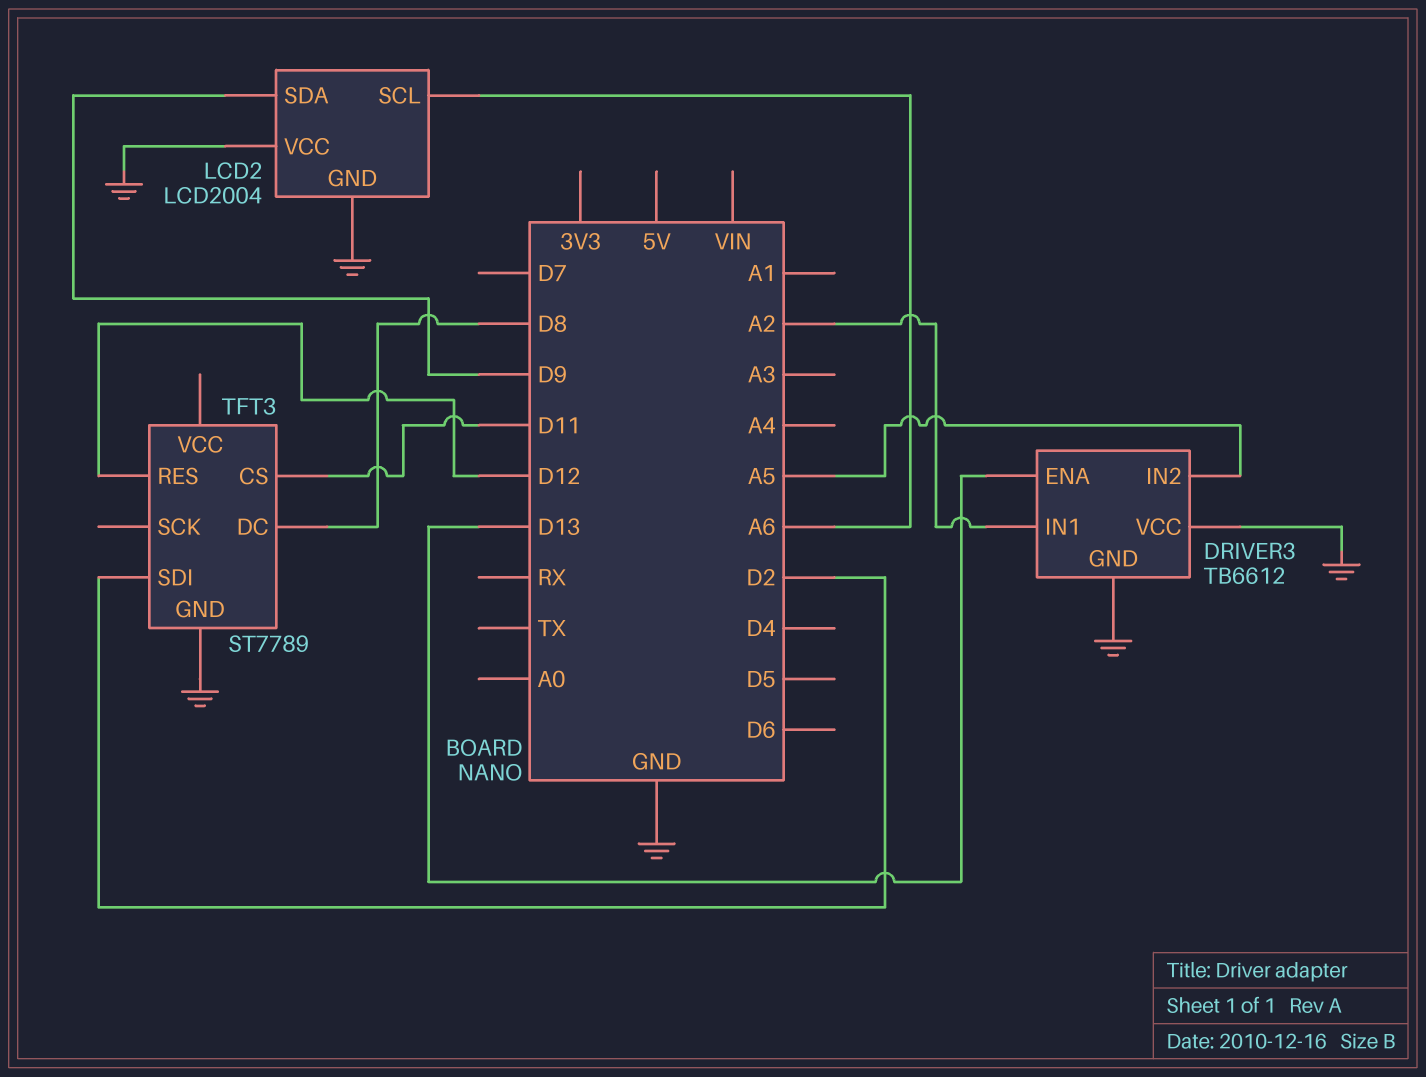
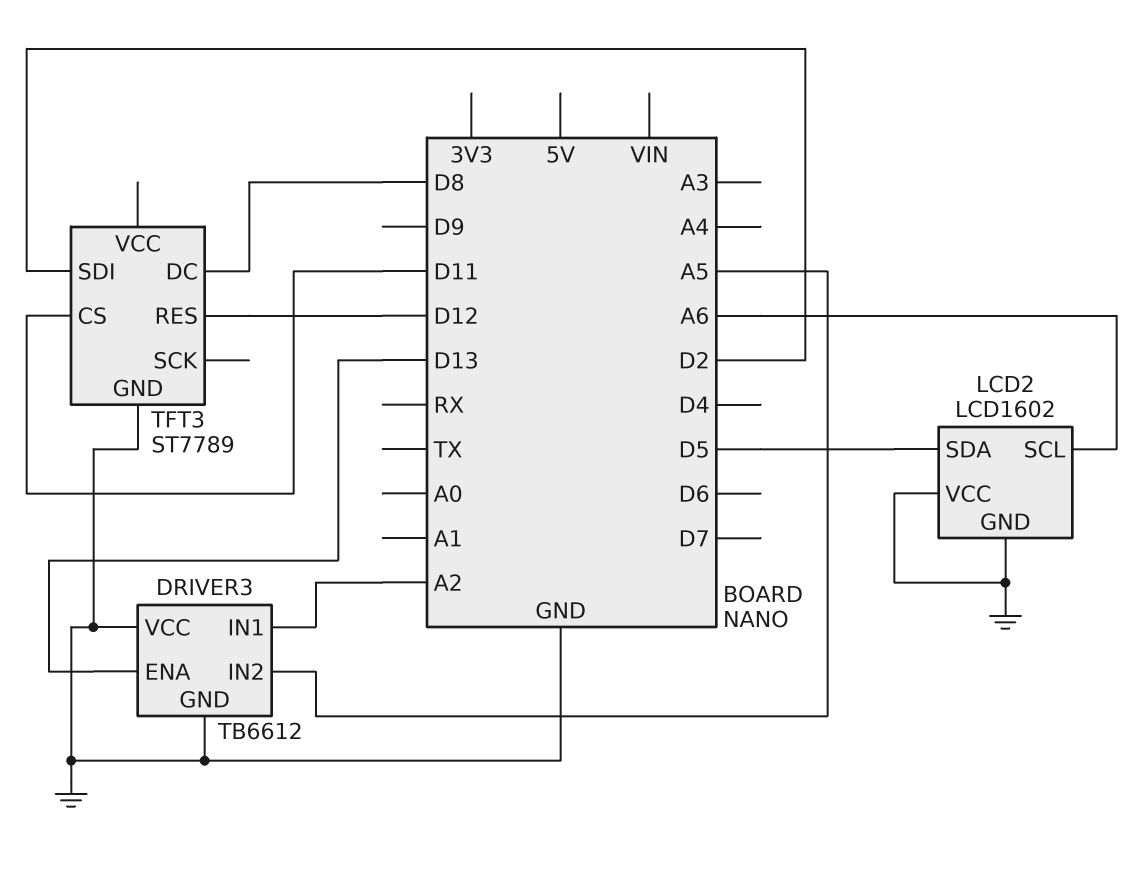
LCD2: LCD2004 -> LCD1602
LCD2 pin SDA: D9 -> D5

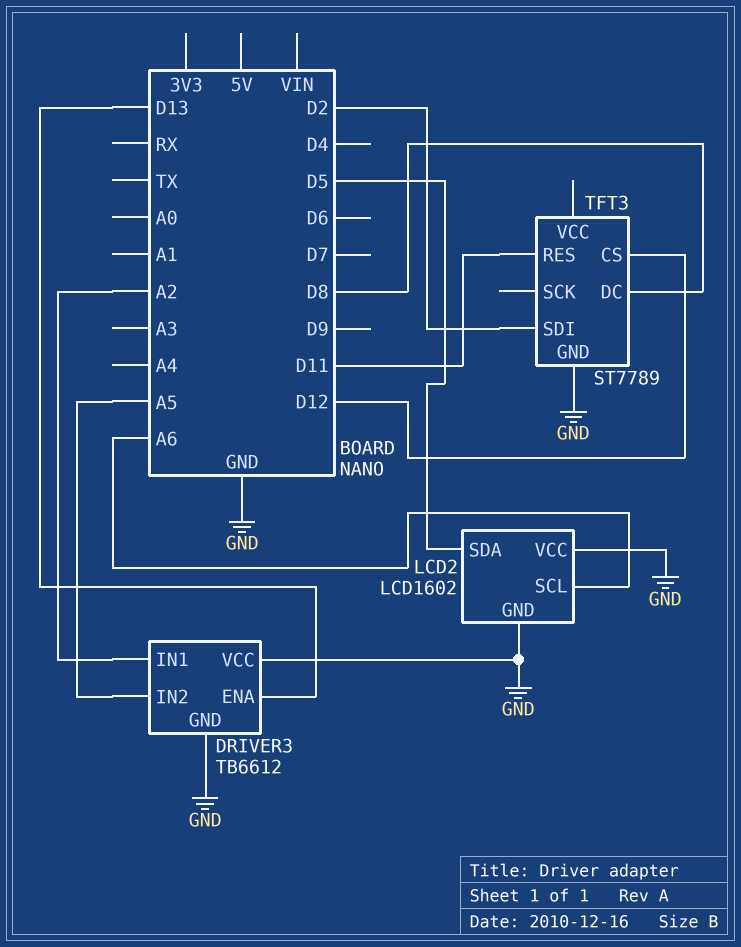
TFT3 pin CS: D11 -> D12
TFT3 pin RES: D12 -> D11

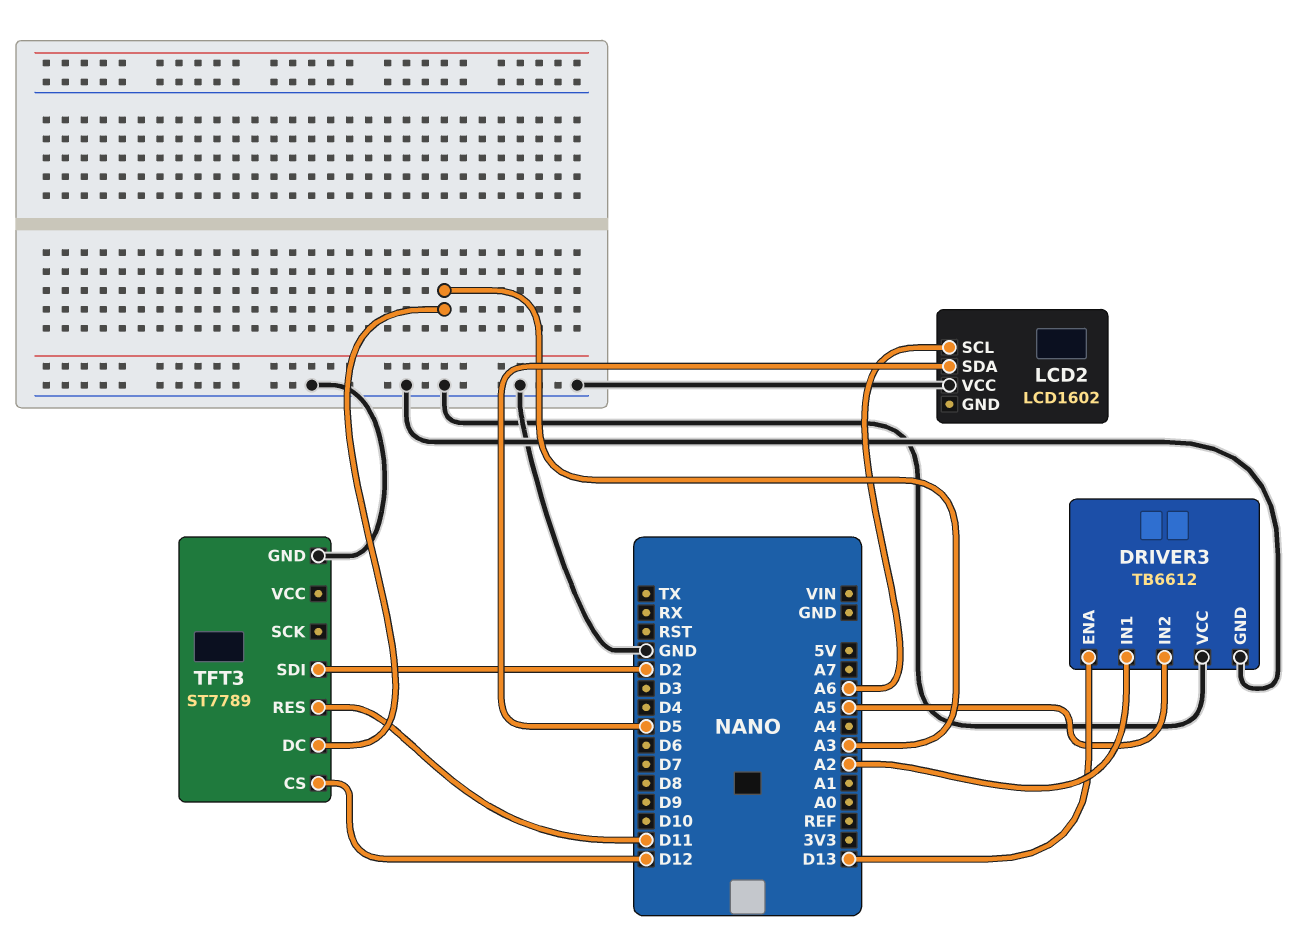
LCD2 pin GND: GND -> none
TFT3 pin DC: D8 -> A3

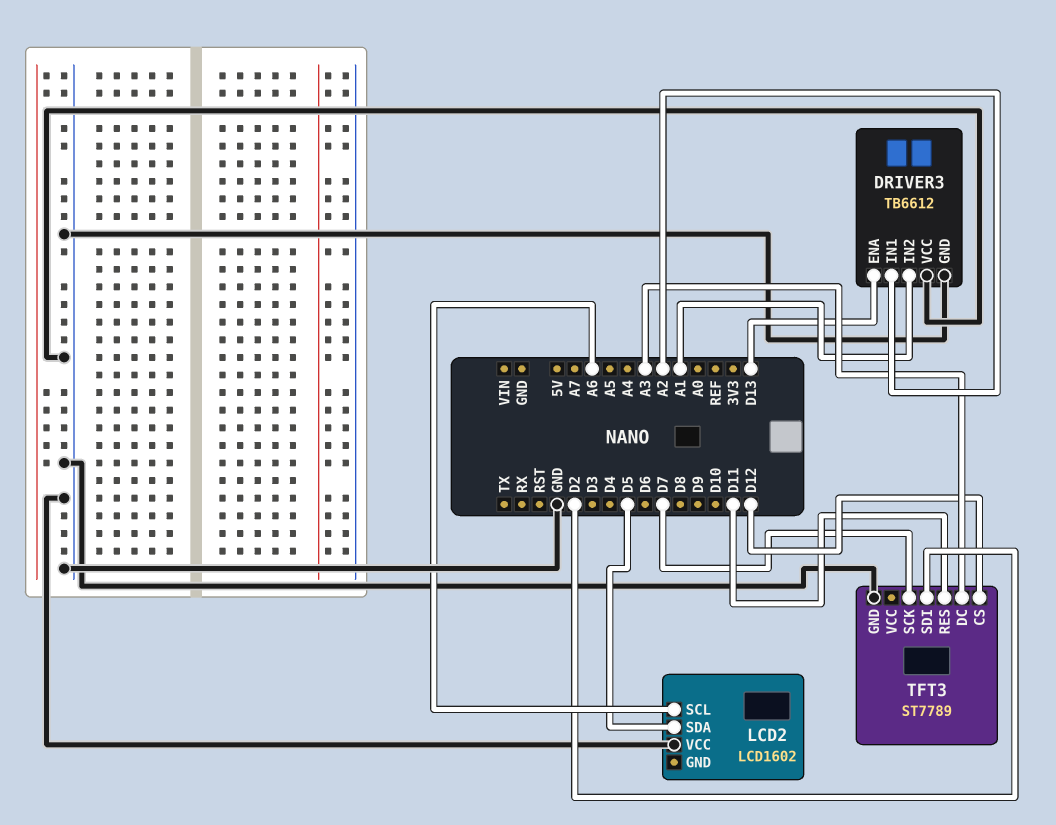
DRIVER3 pin IN2: A5 -> A1
TFT3 pin SCK: none -> D7

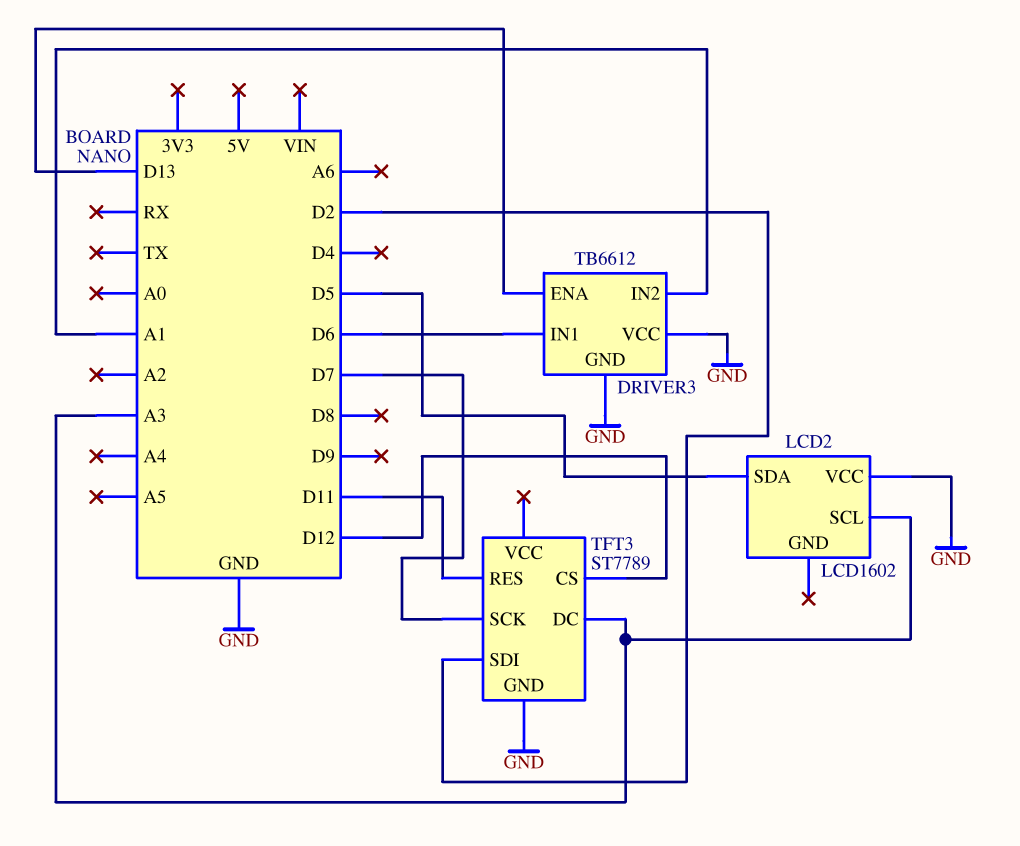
DRIVER3 pin IN1: A2 -> D6
LCD2 pin SCL: A6 -> A3

